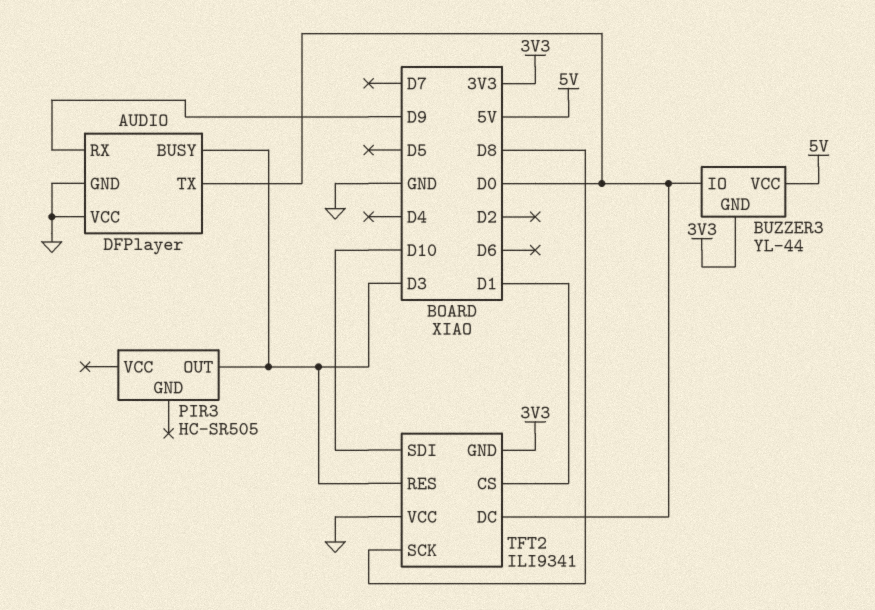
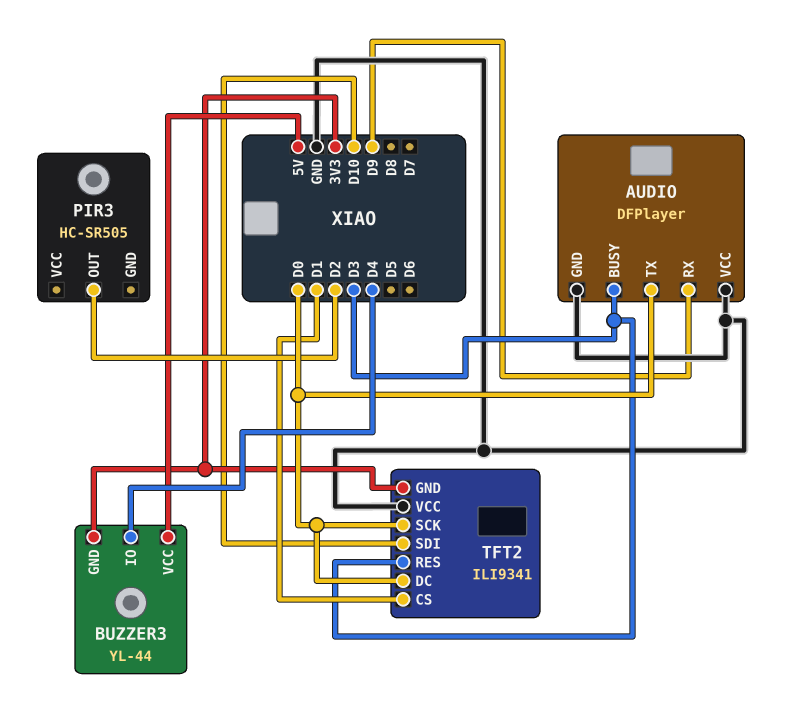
BUZZER3 pin IO: D0 -> D4
PIR3 pin OUT: D3 -> D2
TFT2 pin SCK: D8 -> D0

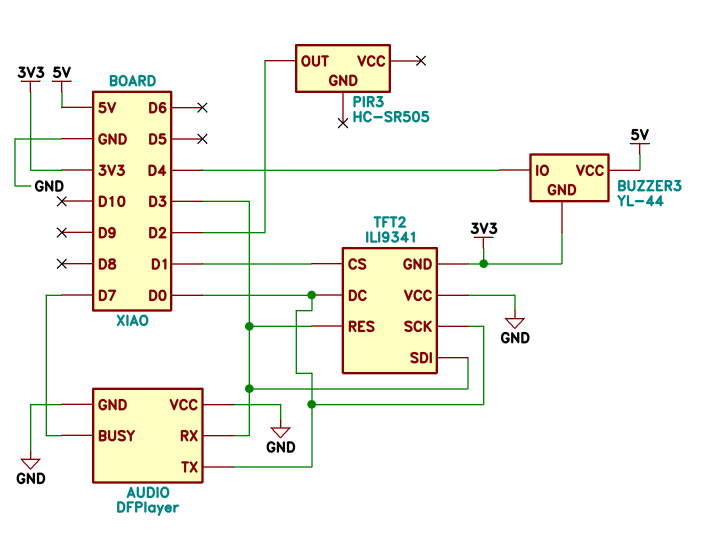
AUDIO pin BUSY: D3 -> D7
AUDIO pin RX: D9 -> D3
TFT2 pin SDI: D10 -> D3

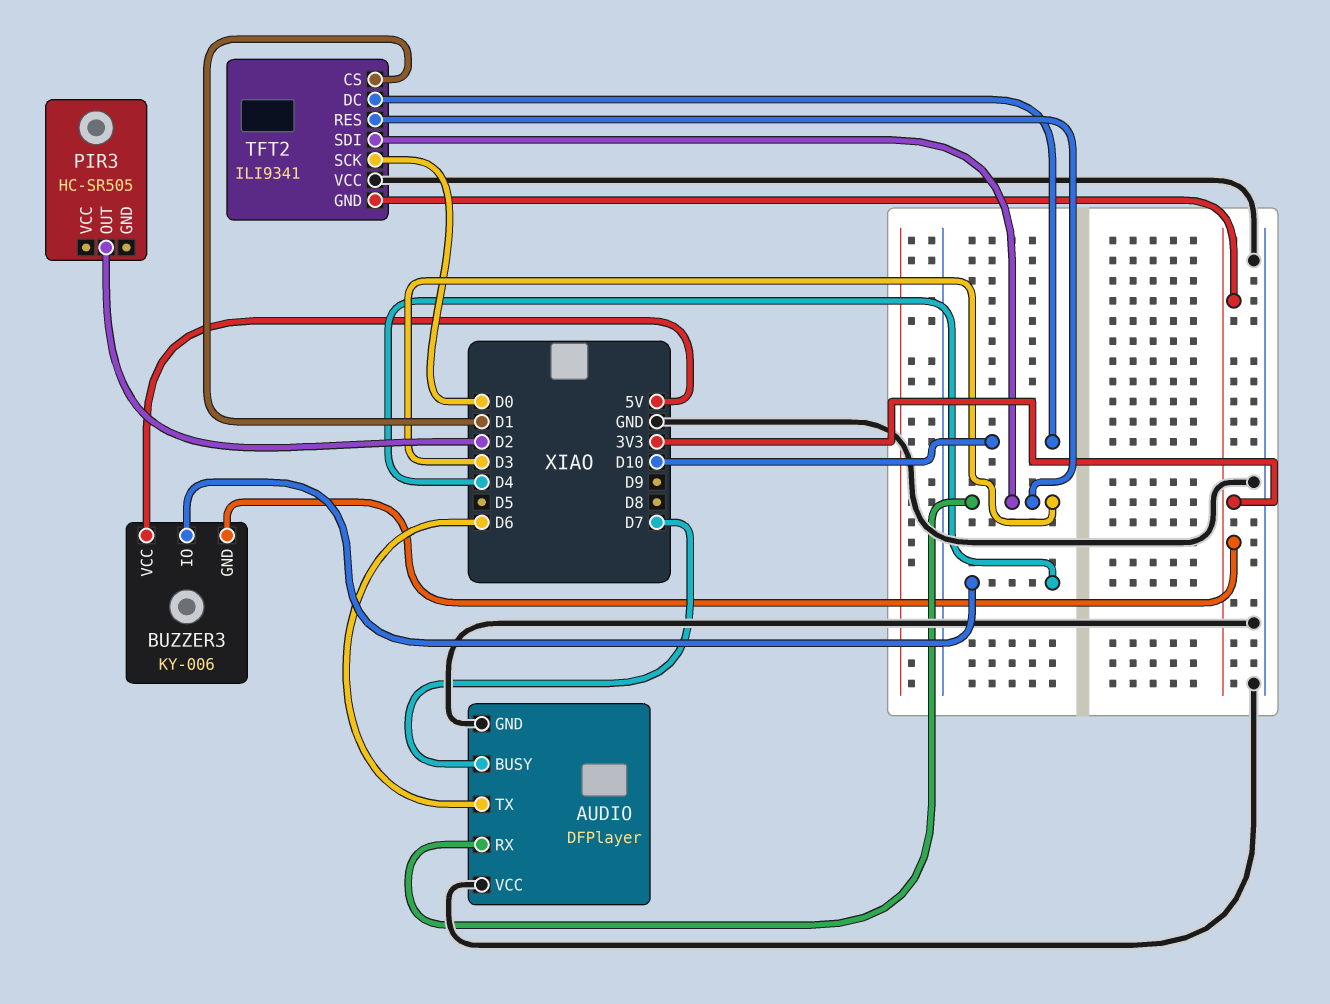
AUDIO pin TX: D0 -> D6
BUZZER3: YL-44 -> KY-006
TFT2 pin DC: D0 -> D10

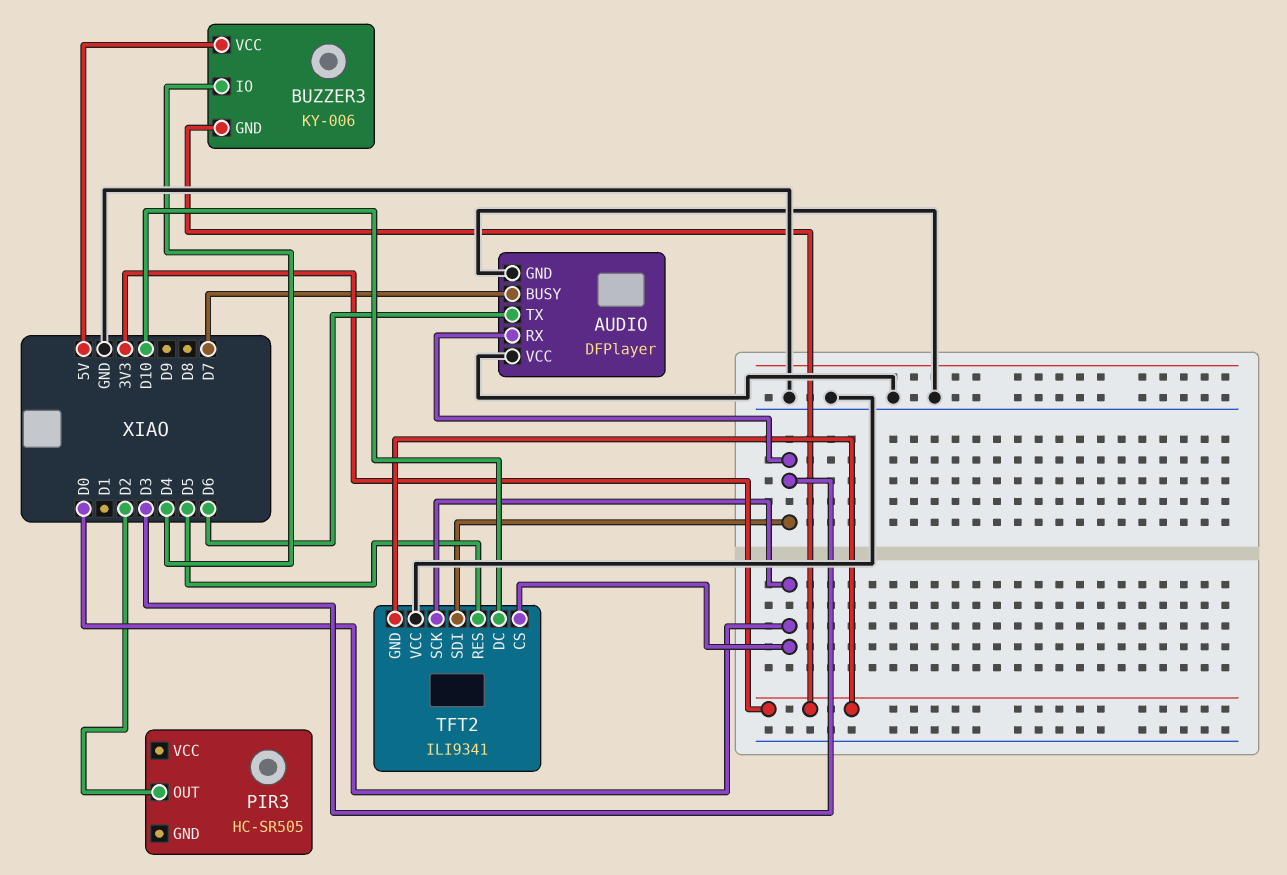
TFT2 pin CS: D1 -> D0
TFT2 pin RES: D3 -> D5

